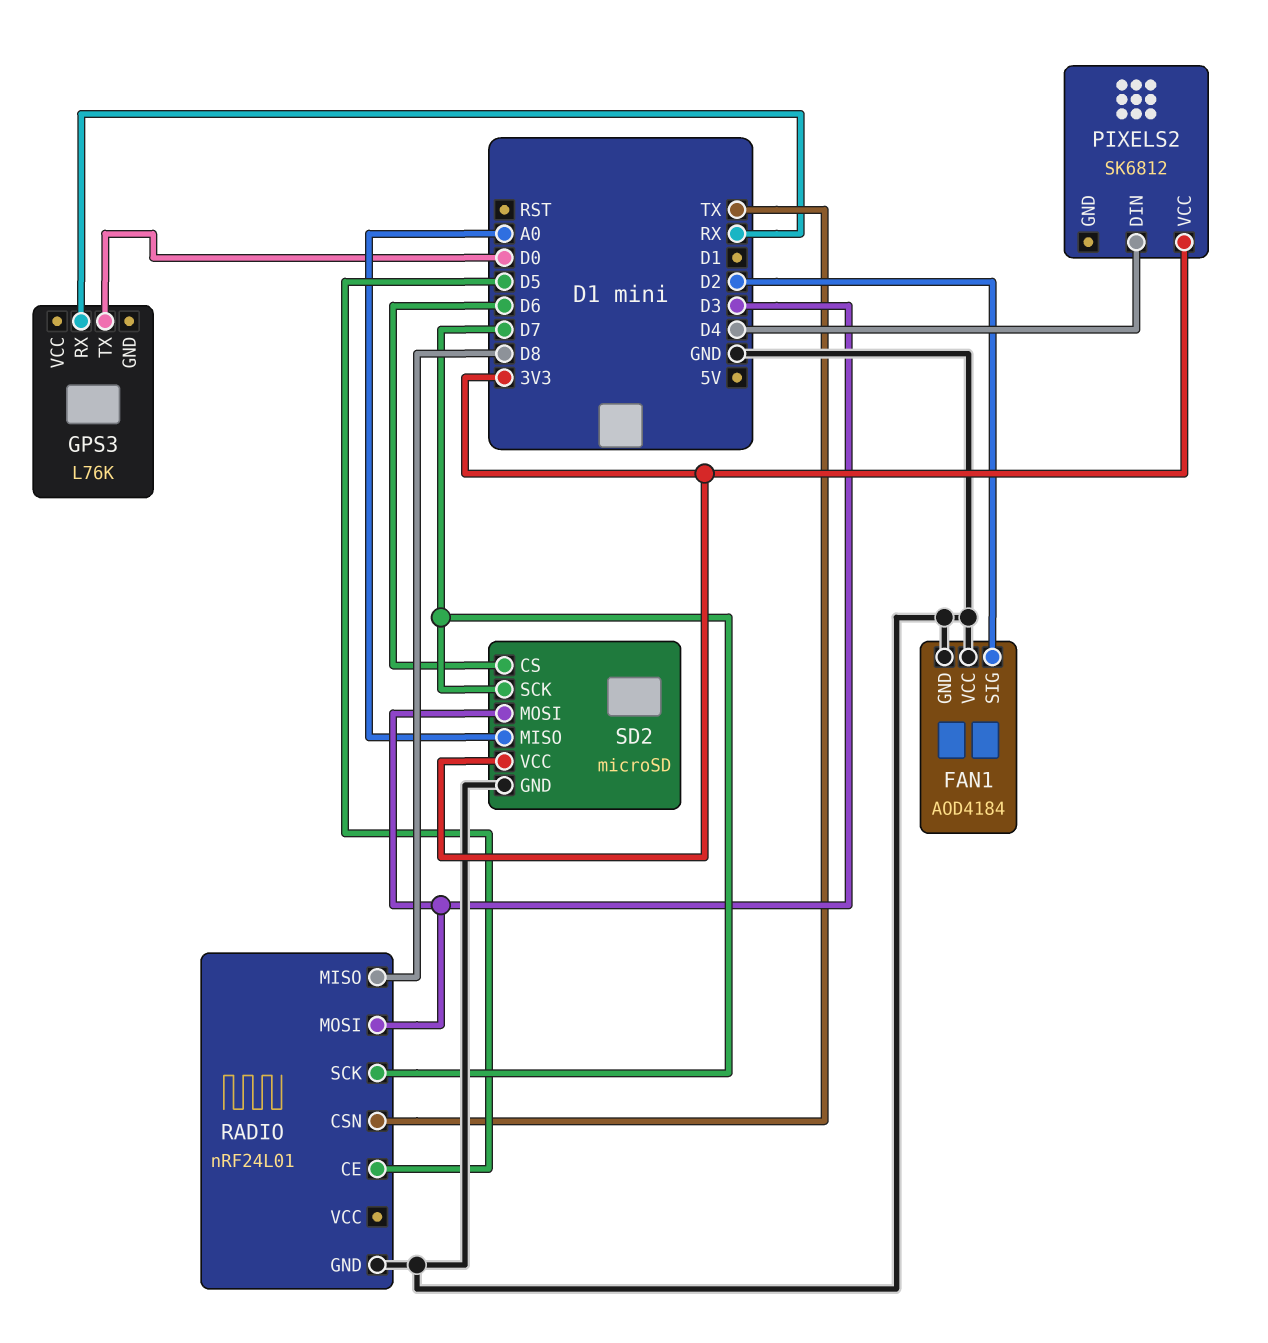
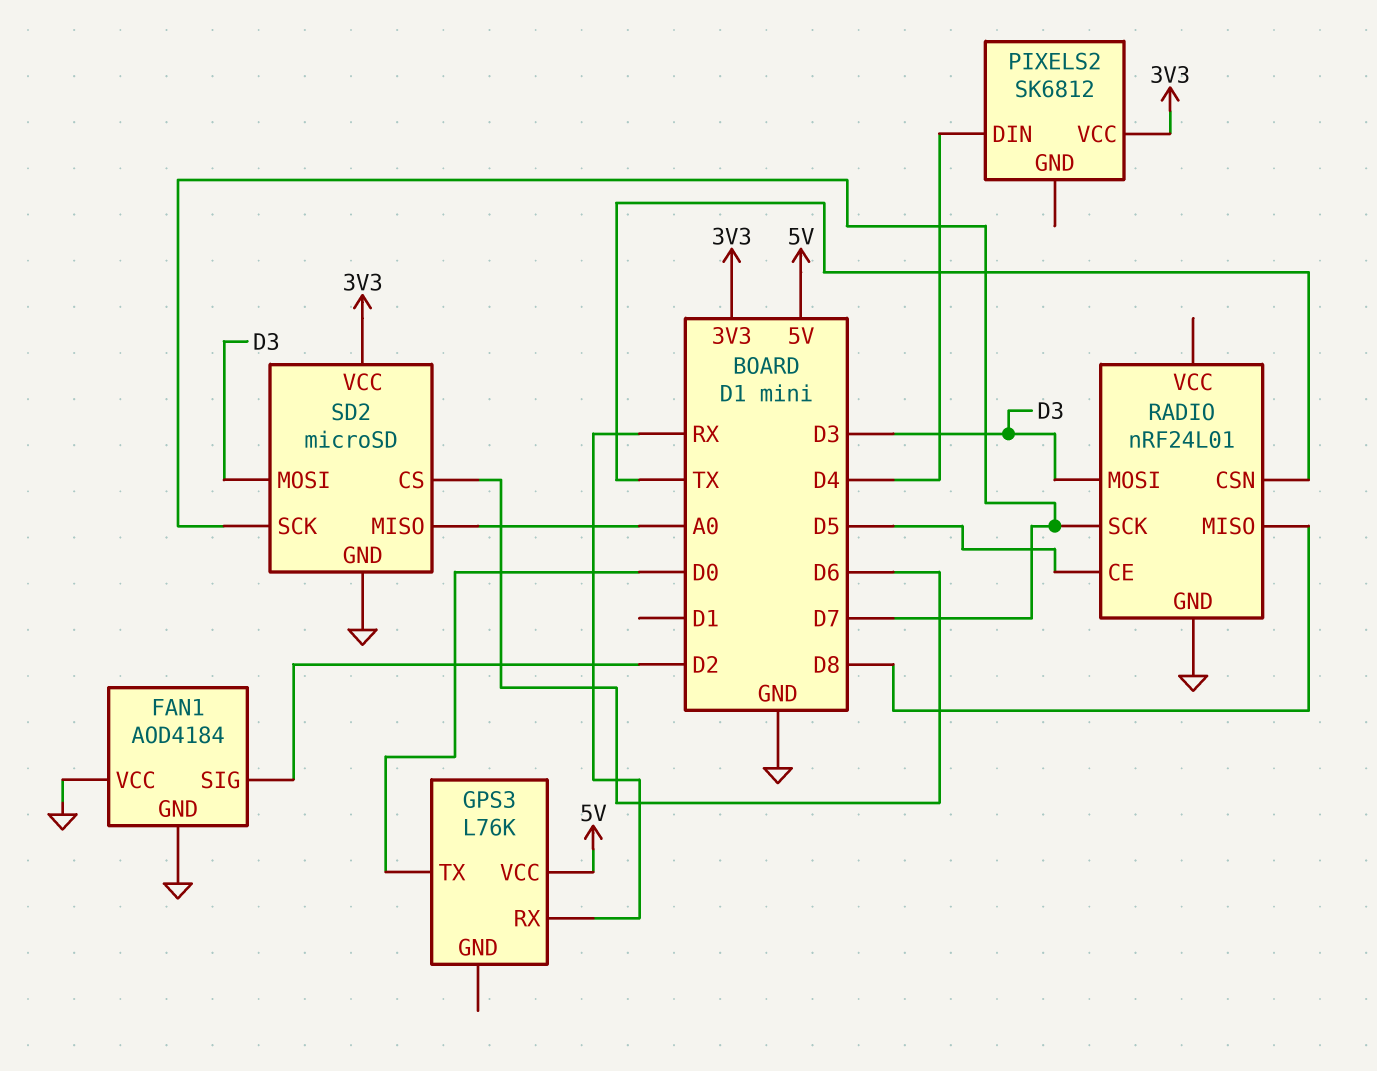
GPS3 pin VCC: none -> 5V

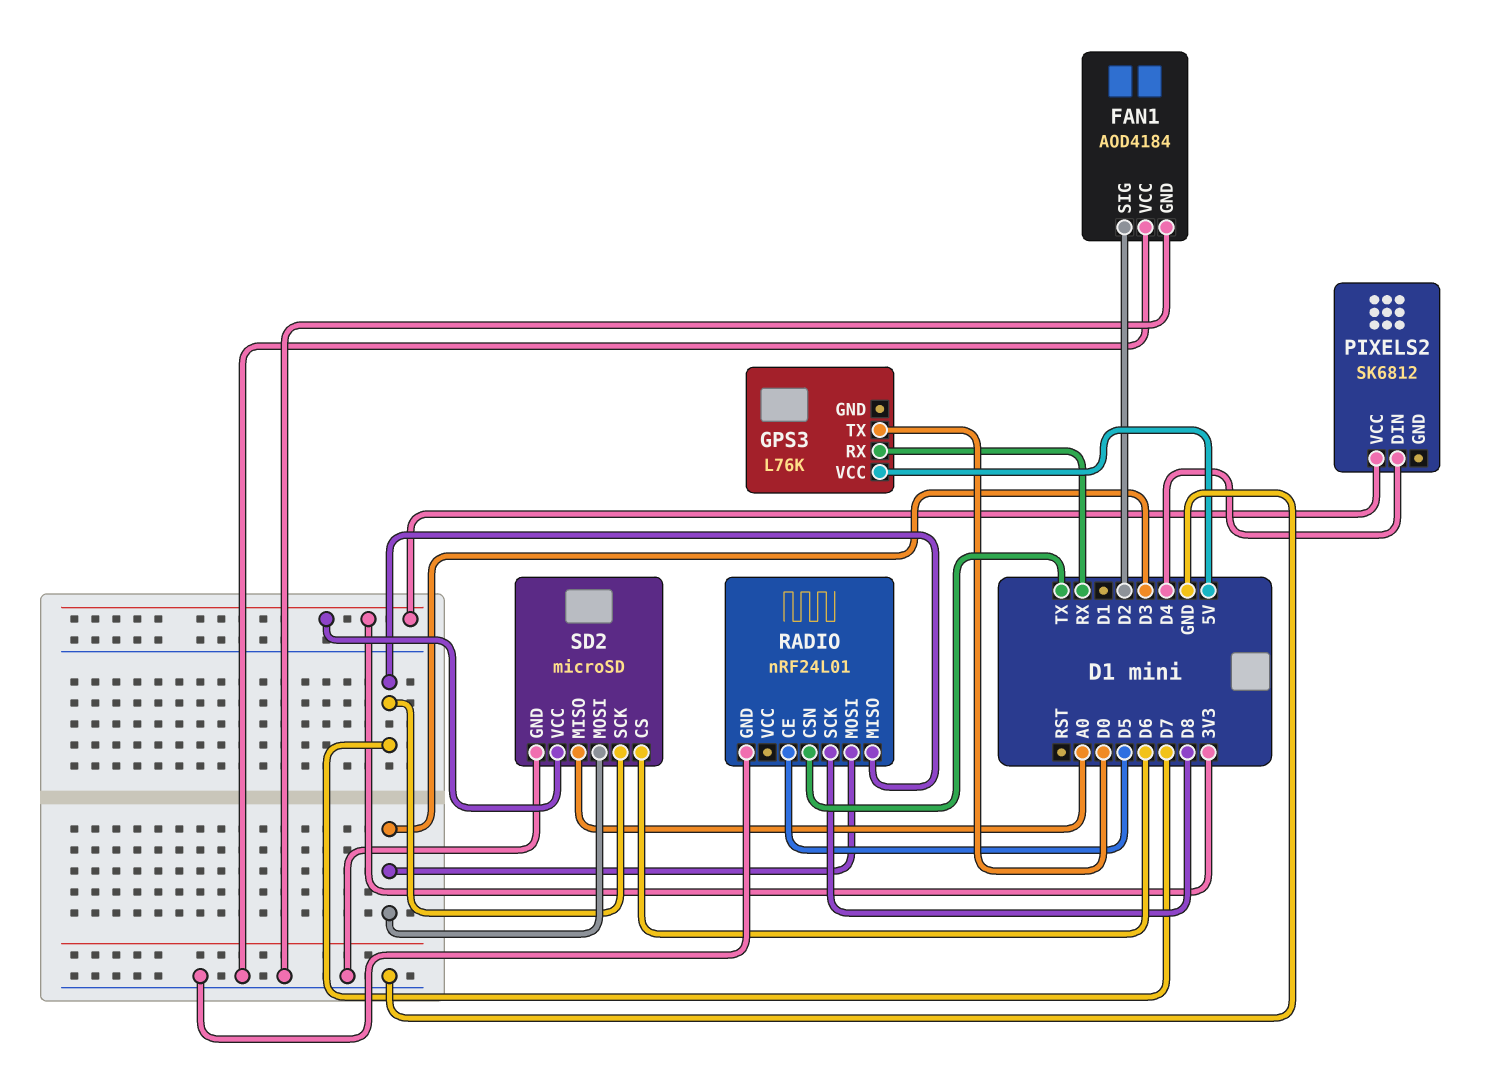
RADIO pin MISO: D8 -> D7
RADIO pin SCK: D7 -> D8

